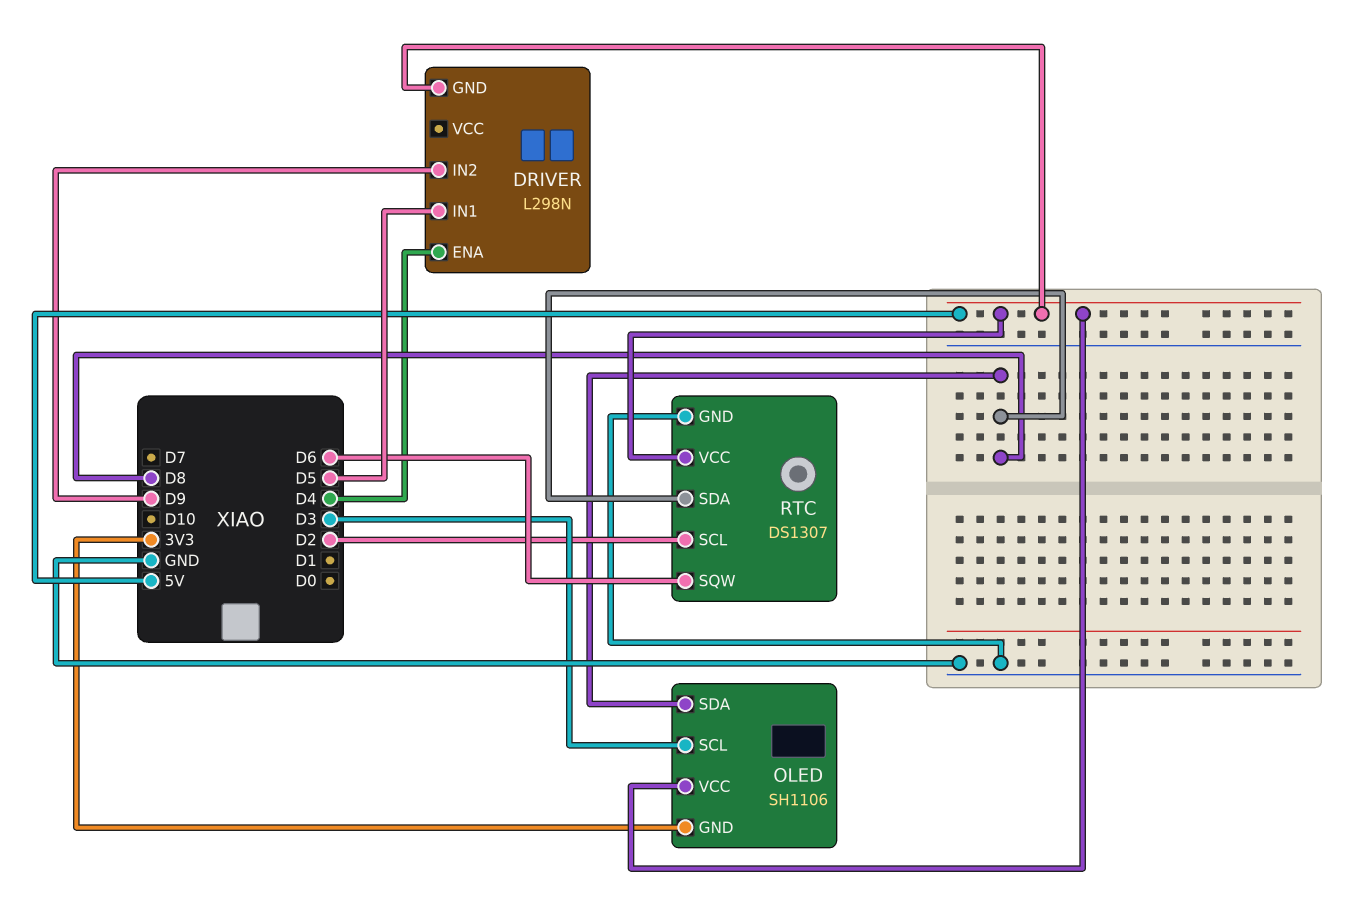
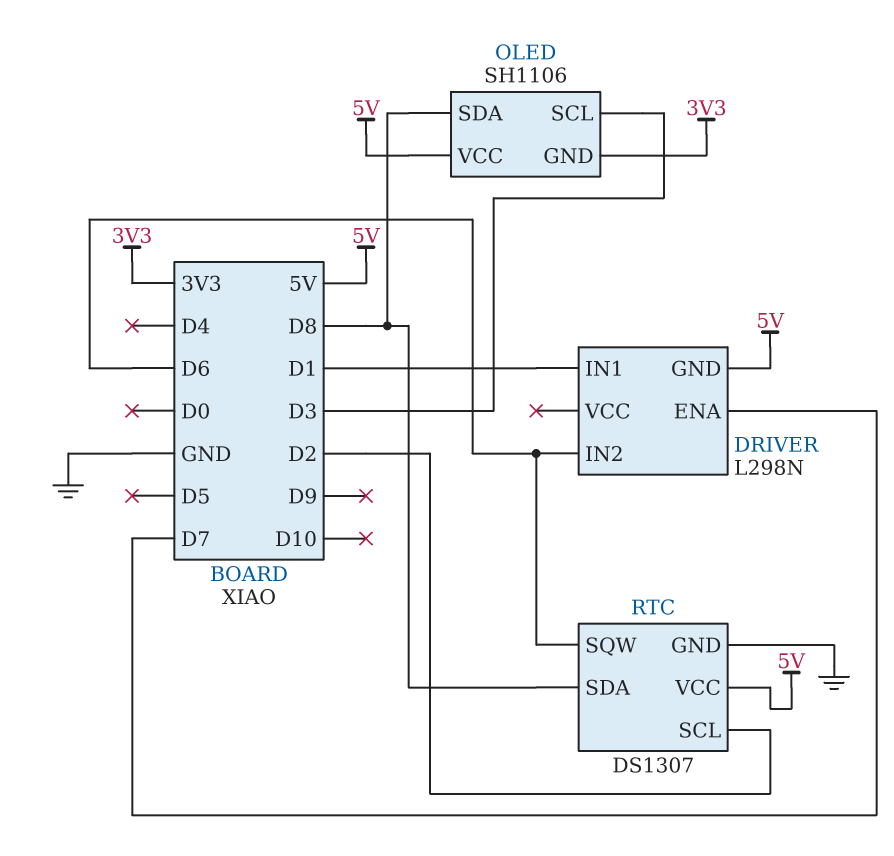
DRIVER pin ENA: D4 -> D7
DRIVER pin IN1: D5 -> D1
DRIVER pin IN2: D9 -> D6

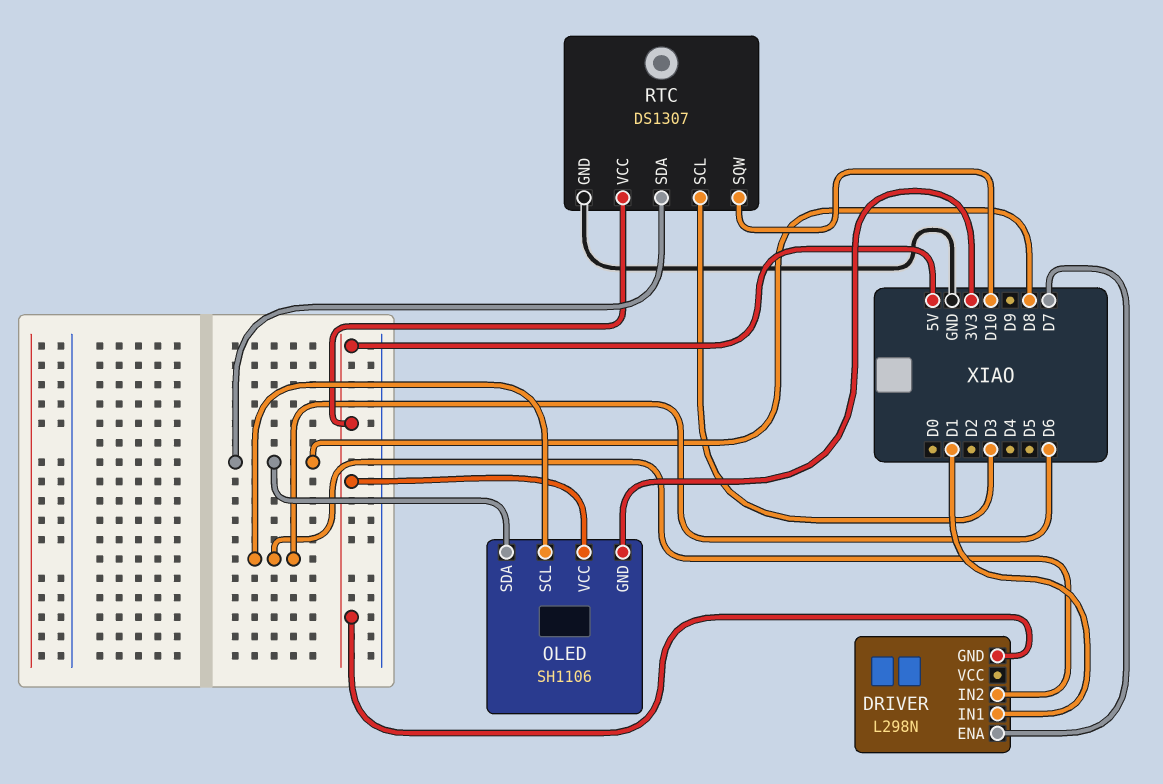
OLED pin SCL: D3 -> D6
RTC pin SCL: D2 -> D3
RTC pin SQW: D6 -> D10

